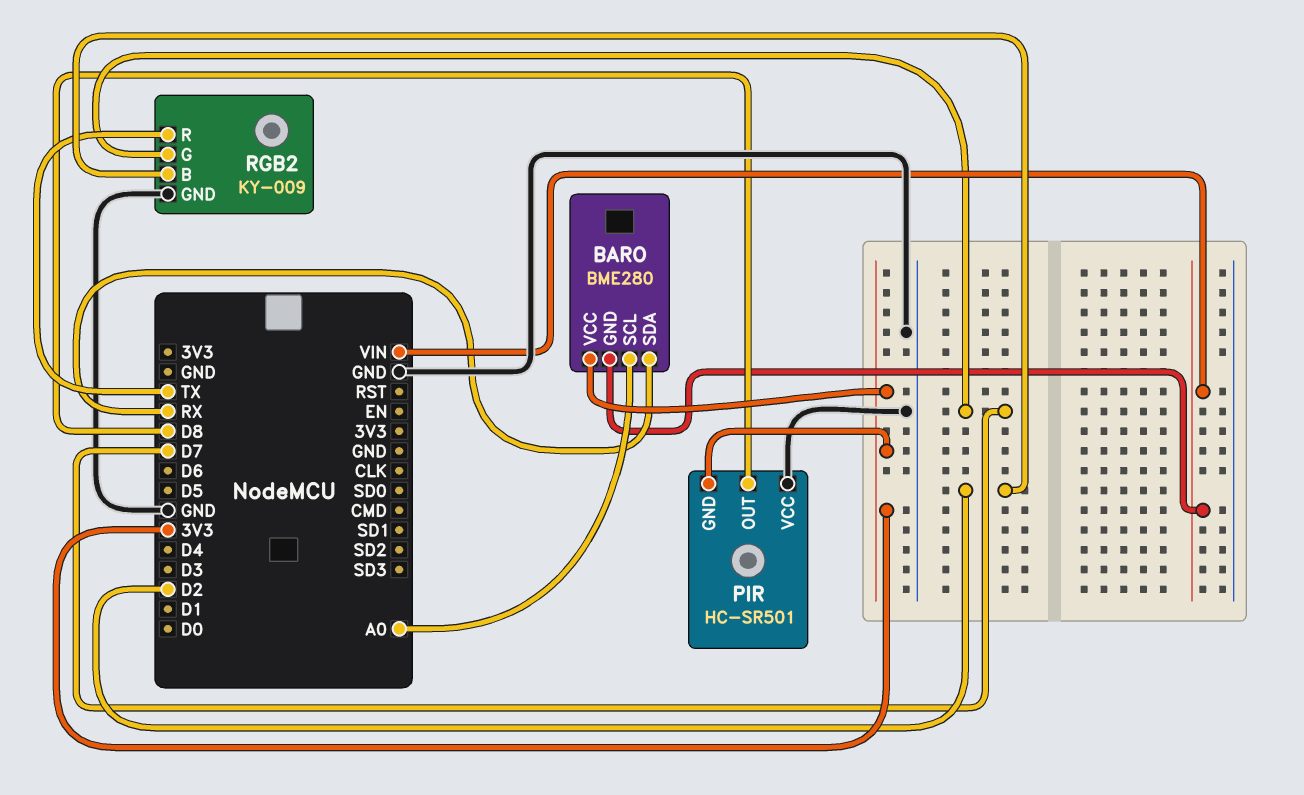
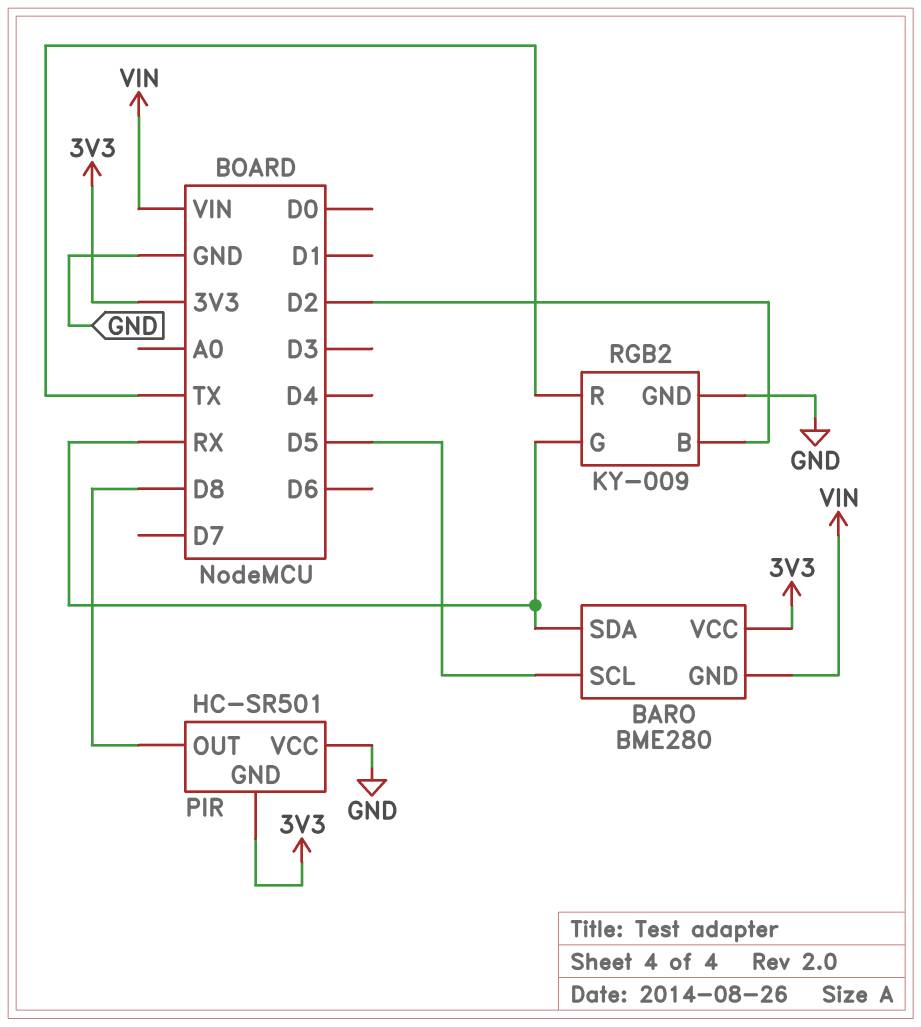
BARO pin SCL: A0 -> D5
RGB2 pin G: D7 -> RX

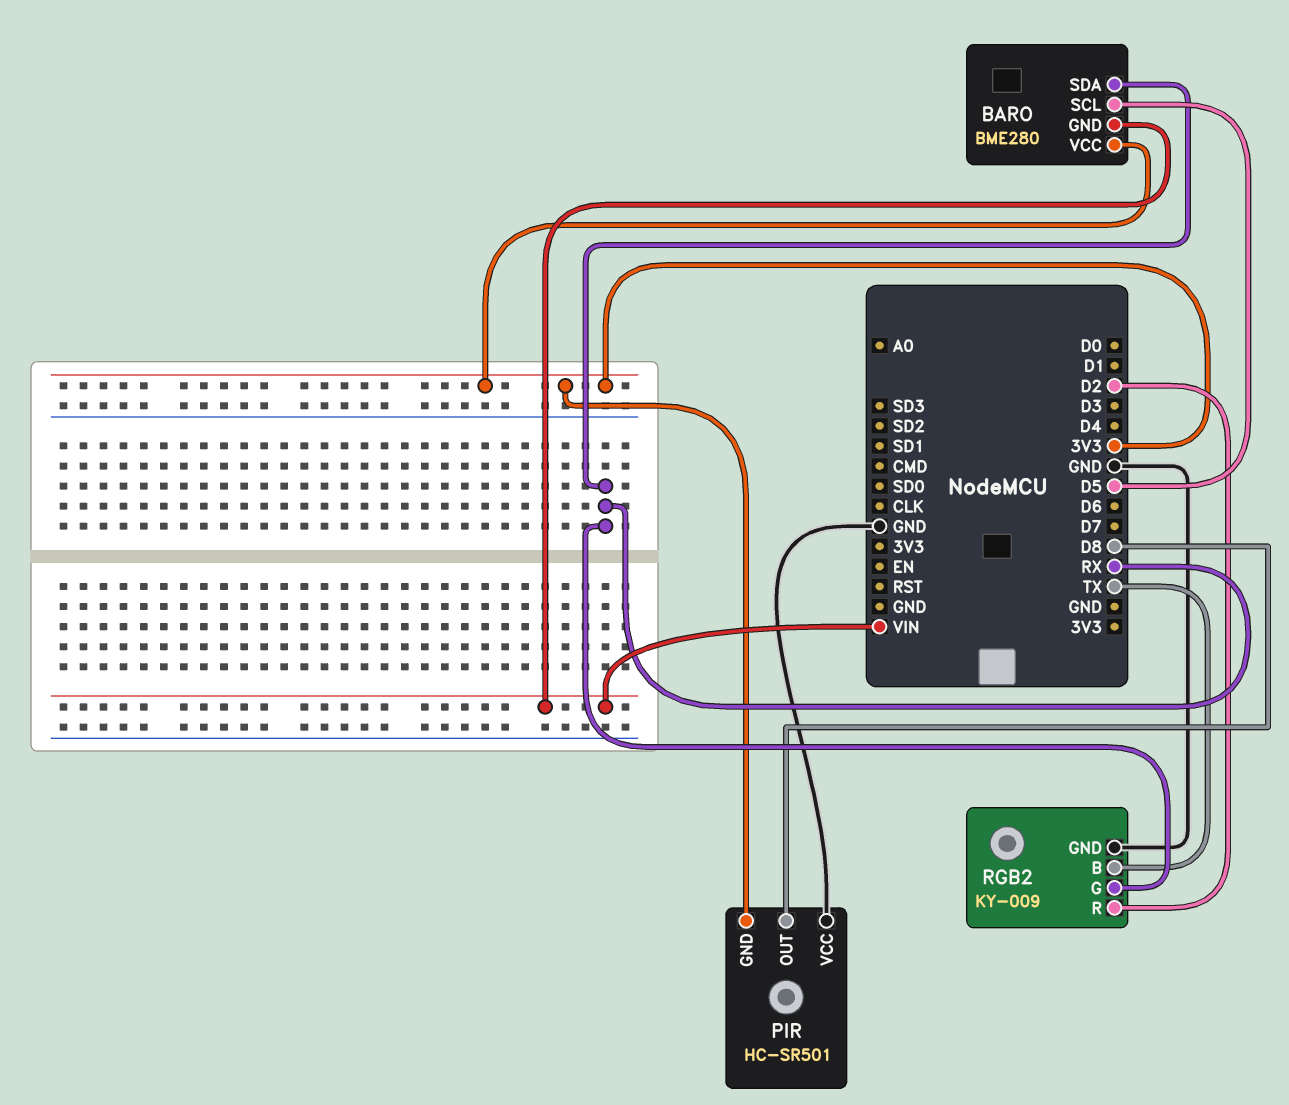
RGB2 pin B: D2 -> TX
RGB2 pin R: TX -> D2

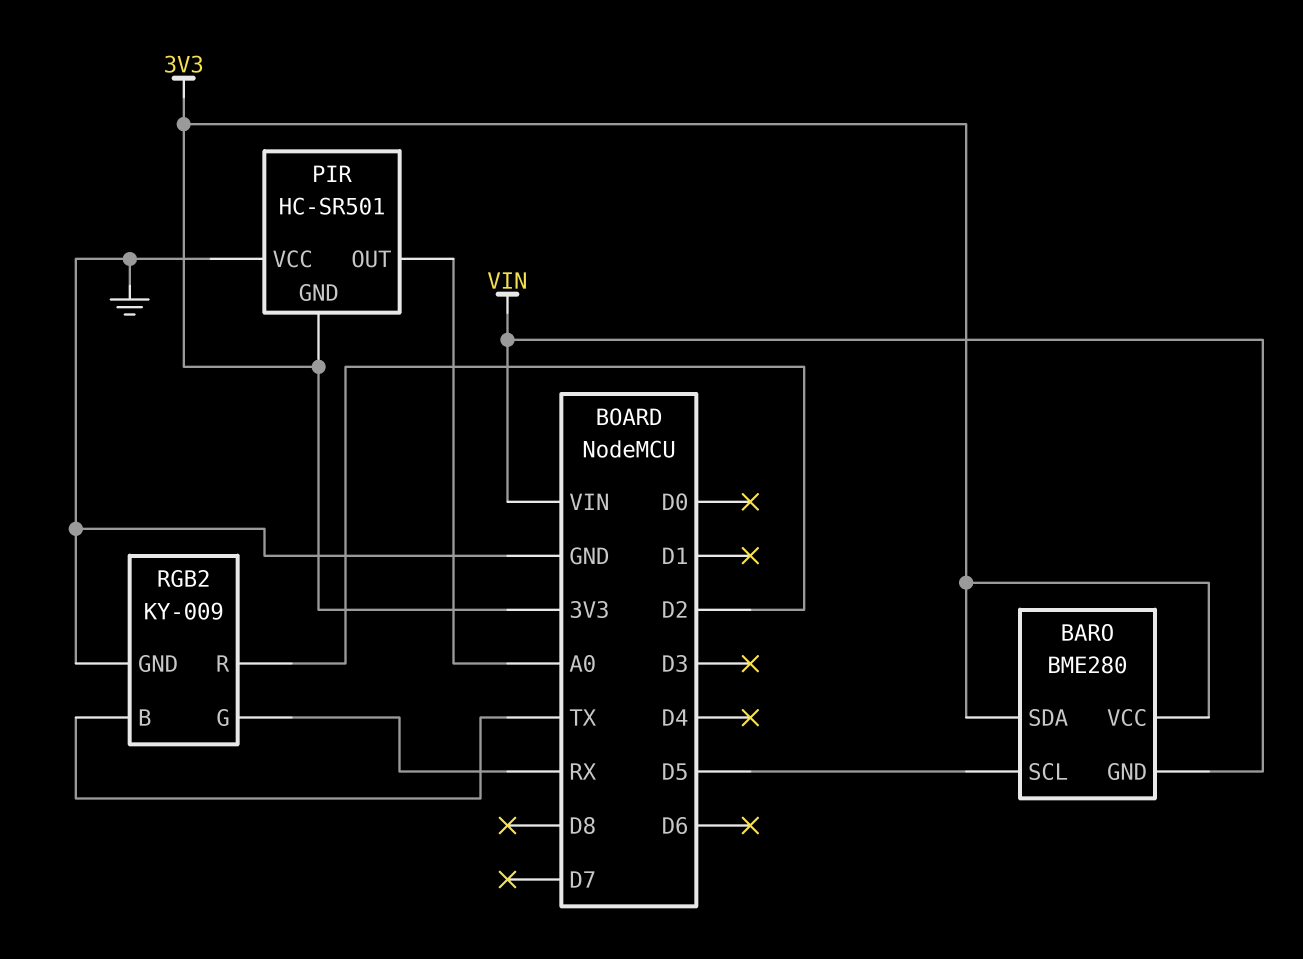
BARO pin SDA: RX -> 3V3
PIR pin OUT: D8 -> A0

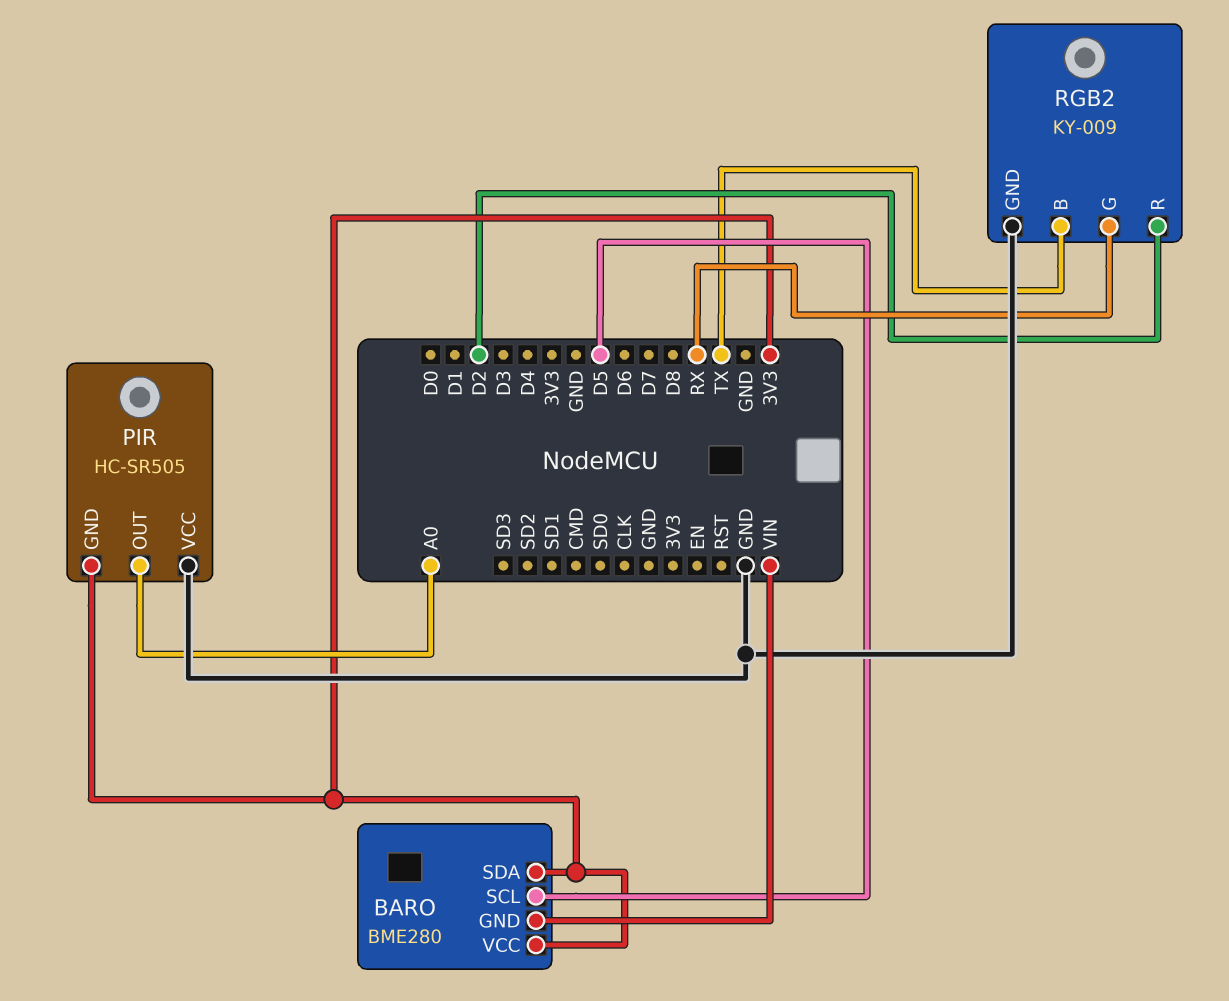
PIR: HC-SR501 -> HC-SR505

